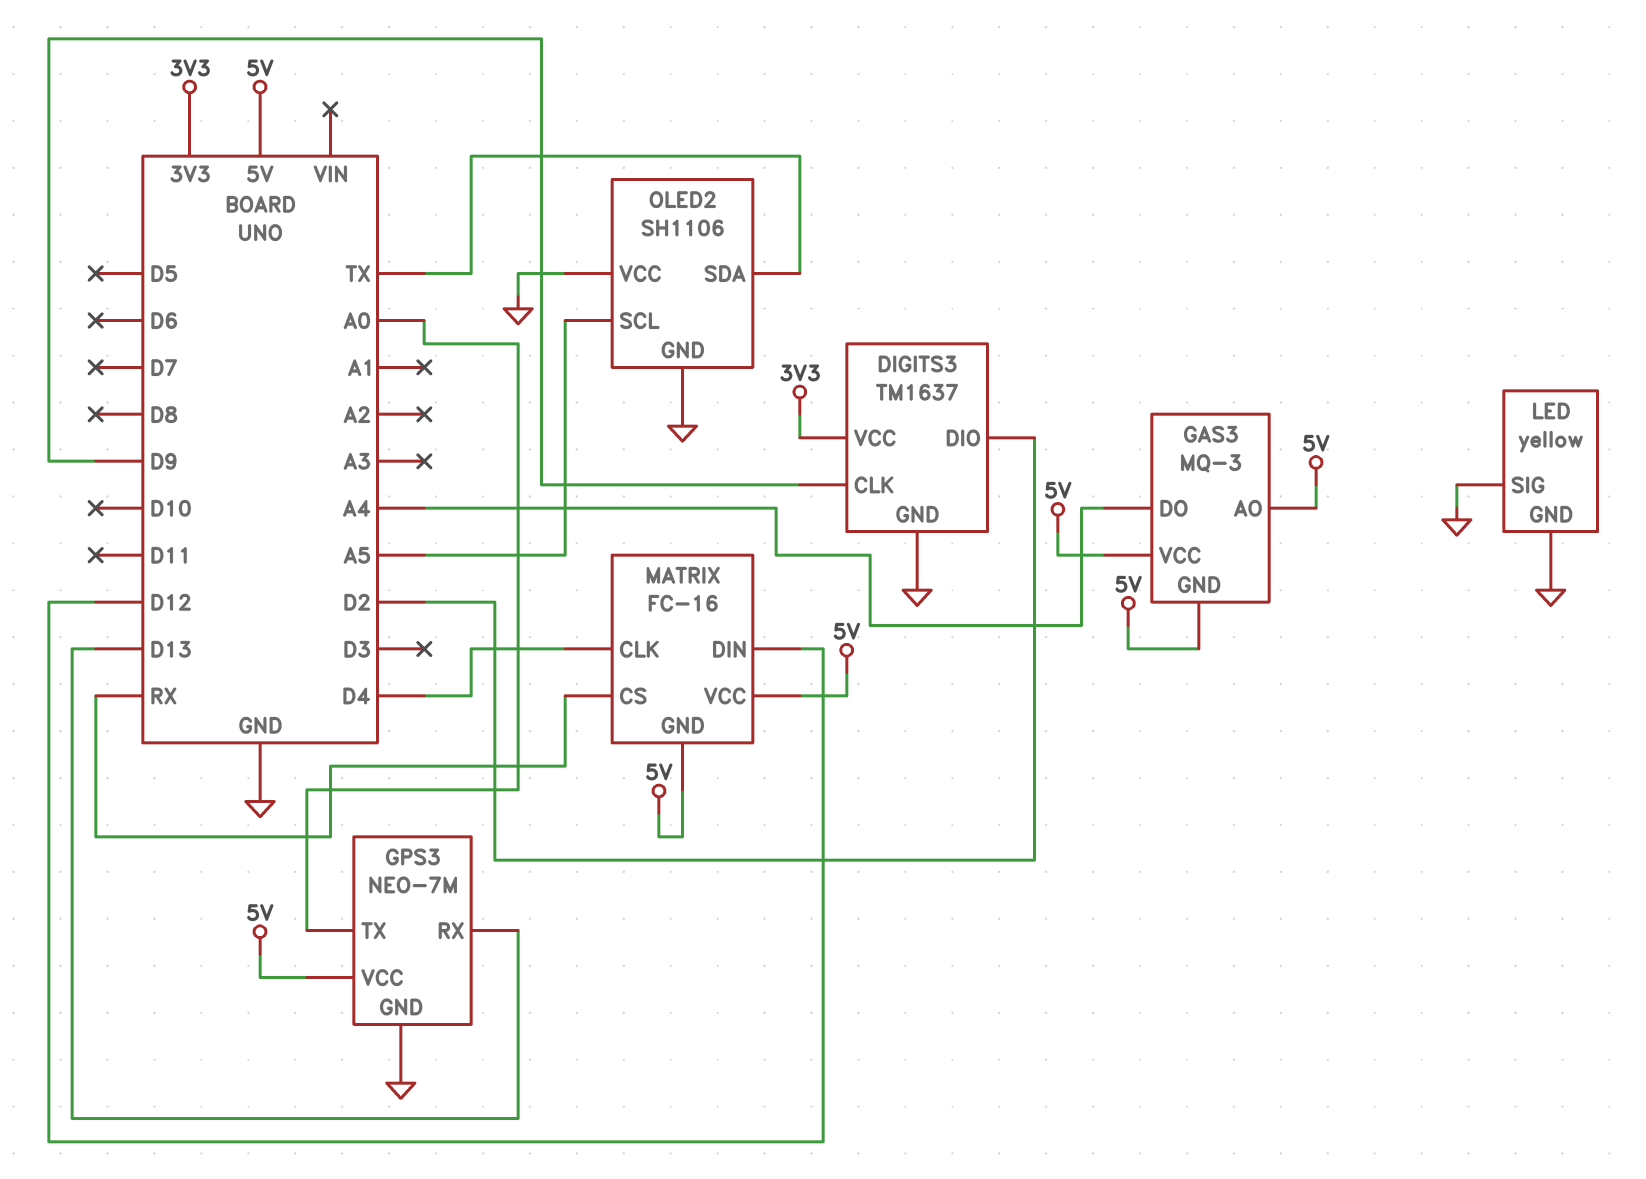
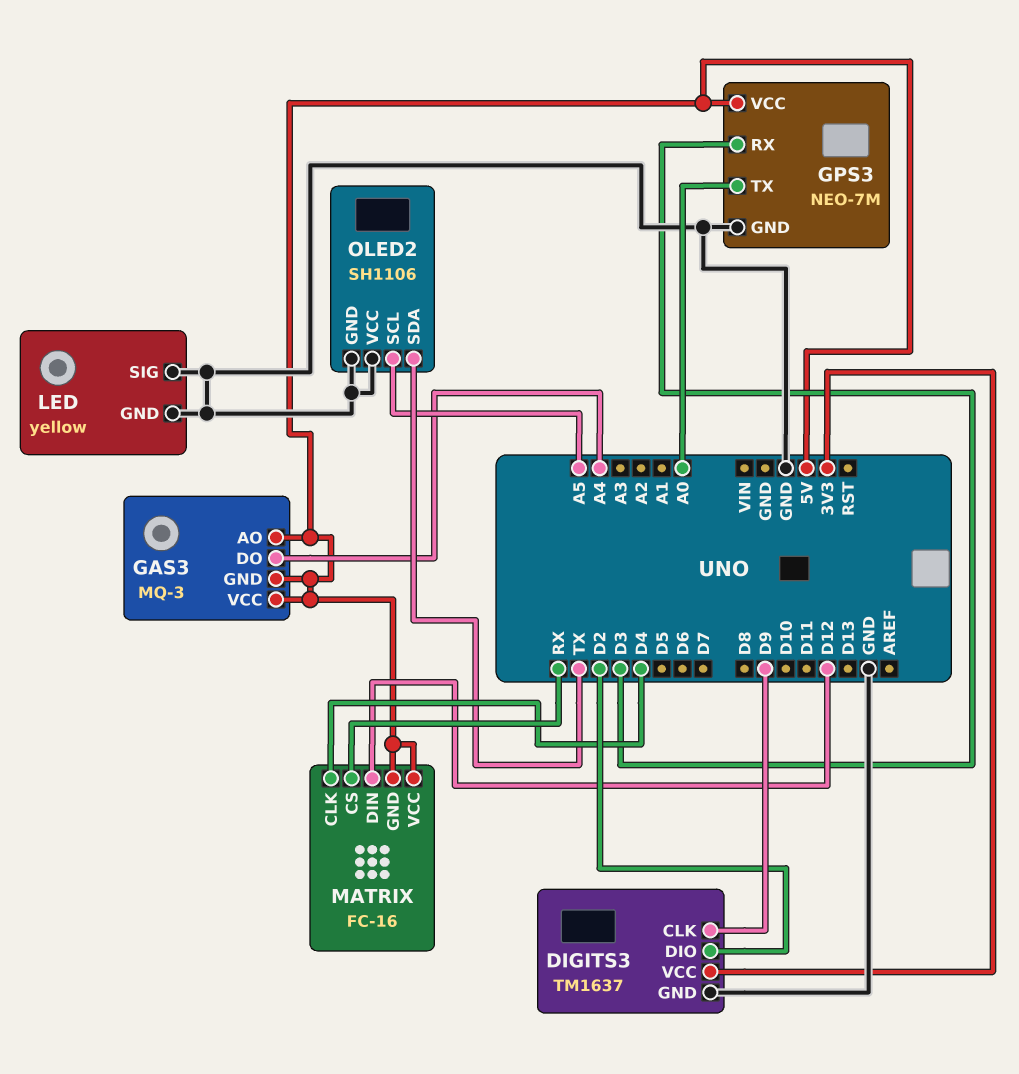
GPS3 pin RX: D13 -> D3

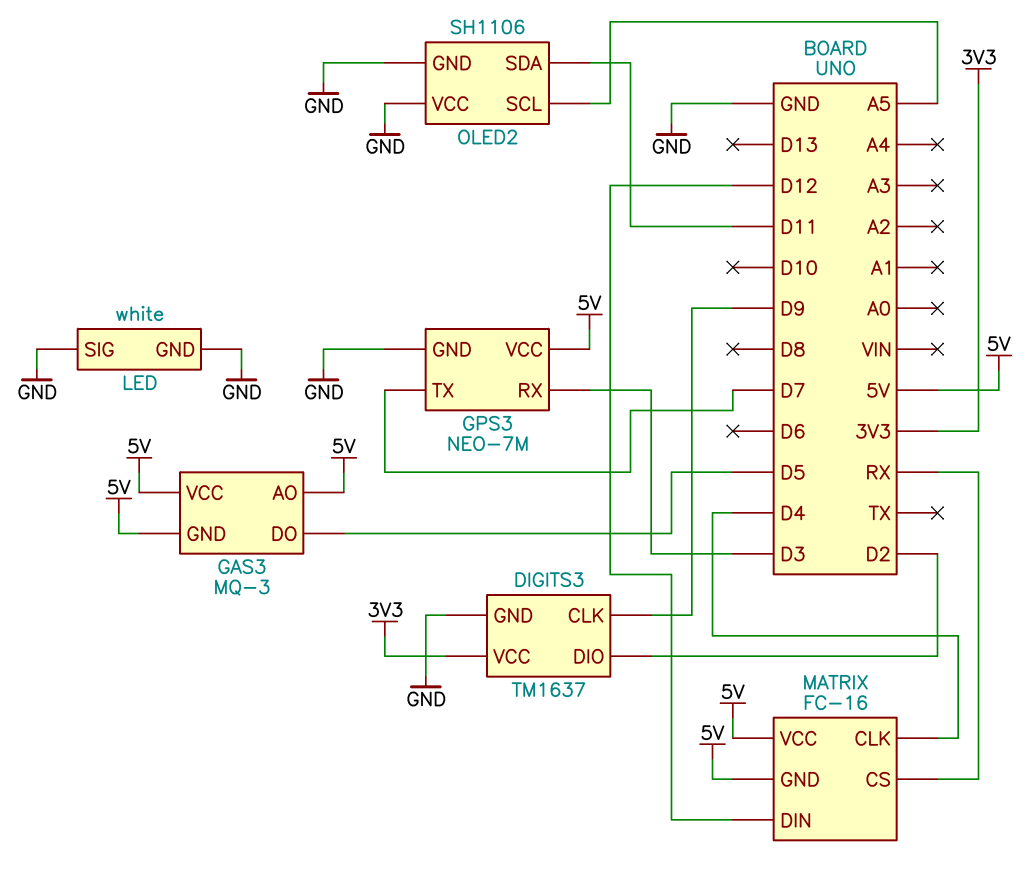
GAS3 pin DO: A4 -> D5
GPS3 pin TX: A0 -> D7
LED: yellow -> white
OLED2 pin SDA: TX -> D11

